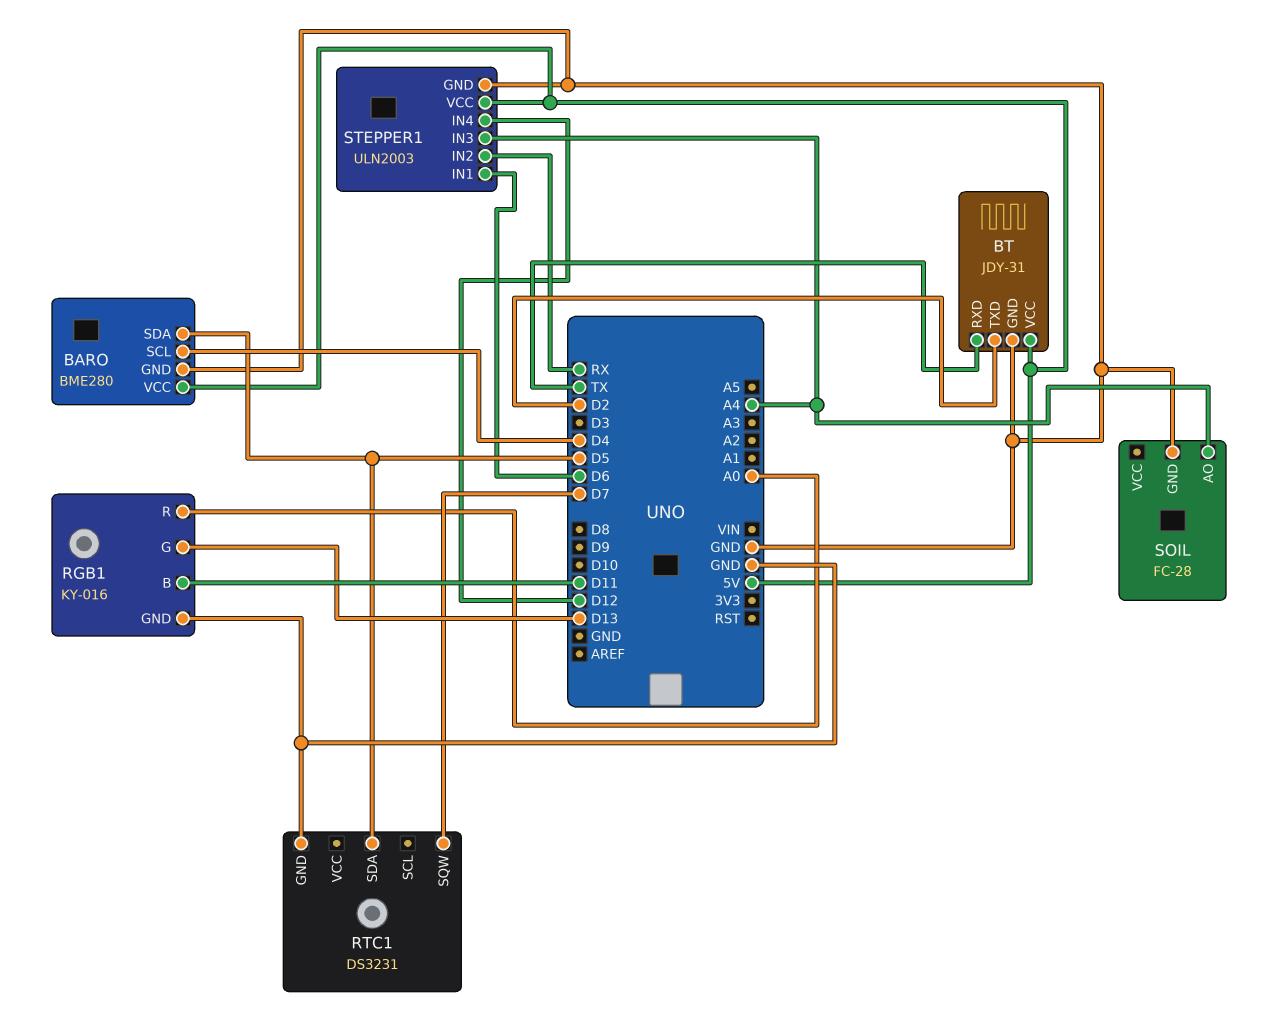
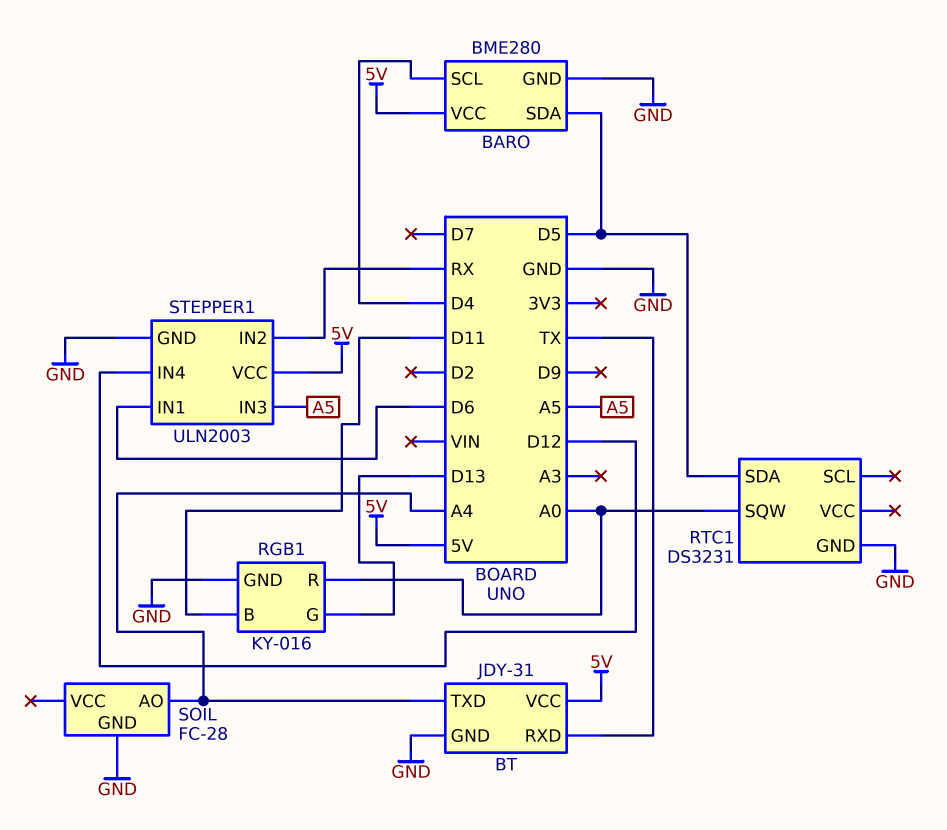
BT pin TXD: D2 -> A4
RTC1 pin SQW: D7 -> A0
STEPPER1 pin IN3: A4 -> A5

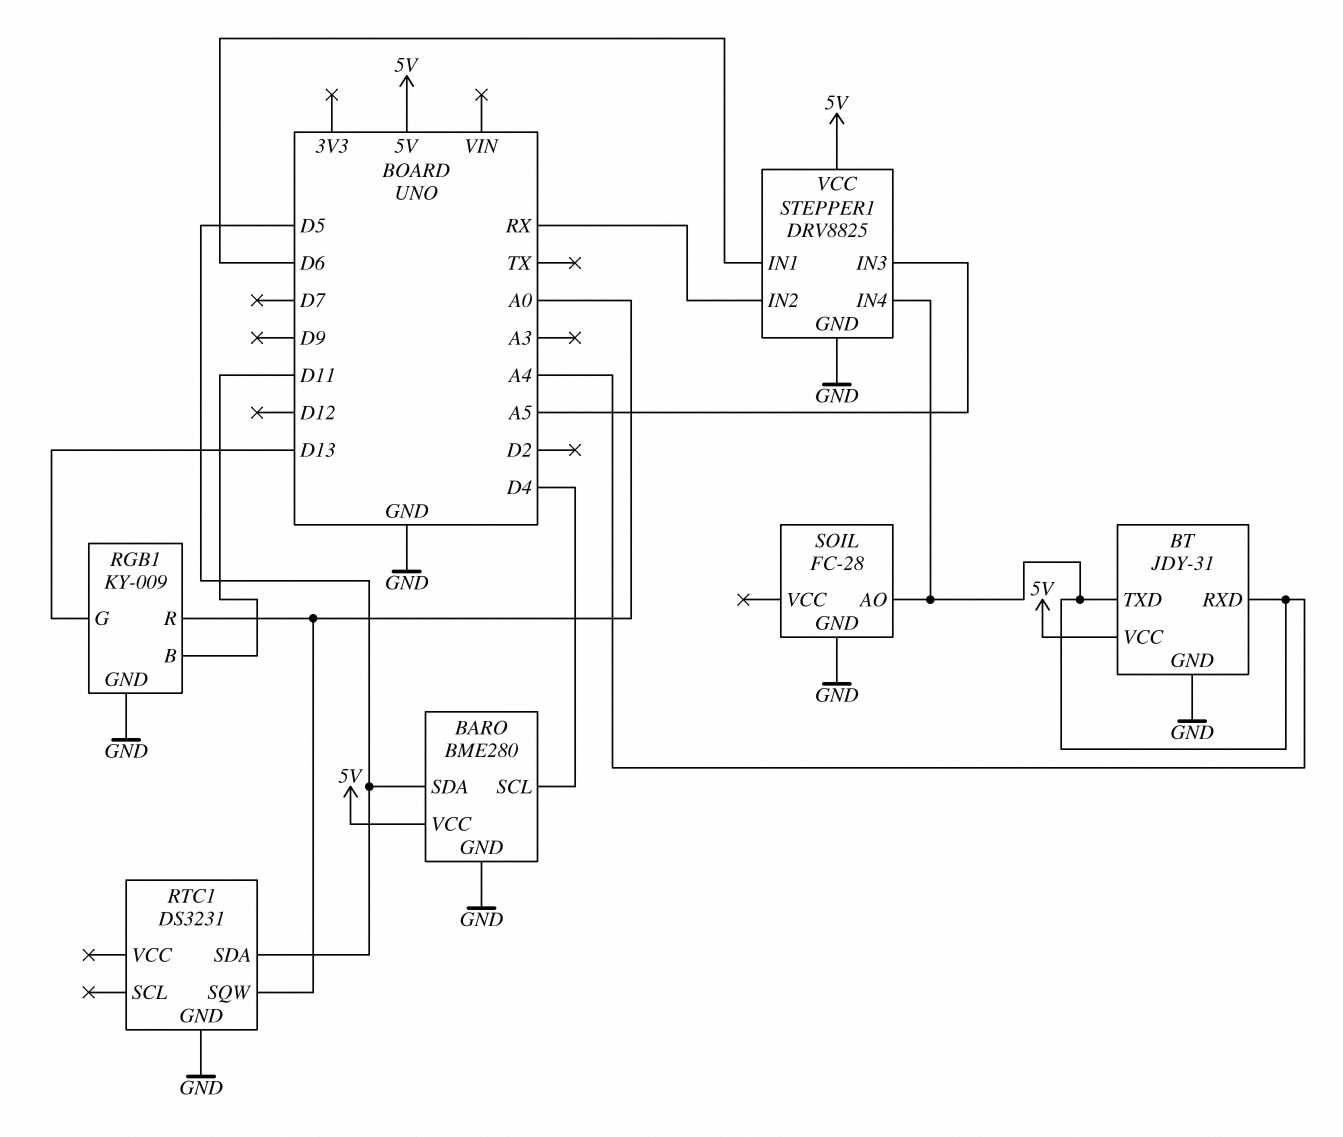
BT pin RXD: TX -> A4
RGB1: KY-016 -> KY-009
STEPPER1: ULN2003 -> DRV8825
STEPPER1 pin IN4: D12 -> A4

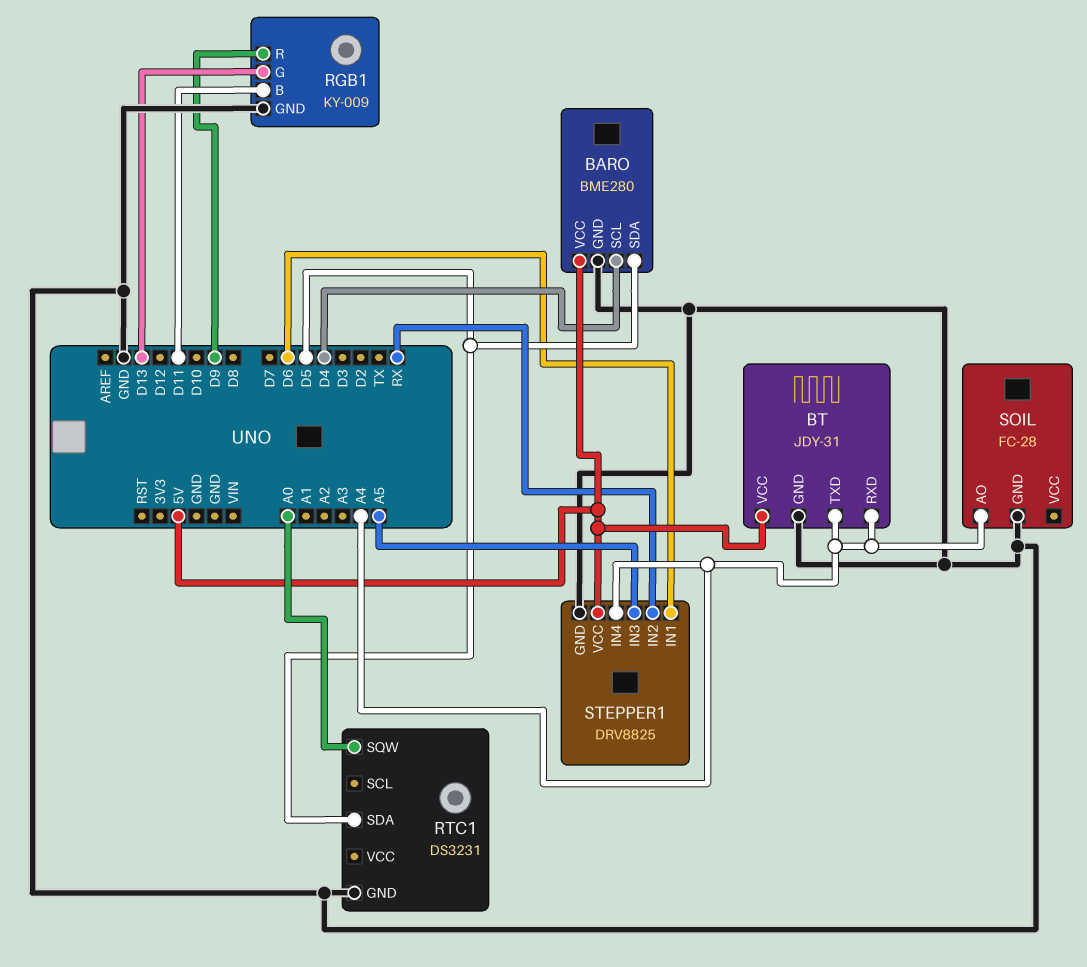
RGB1 pin R: A0 -> D9

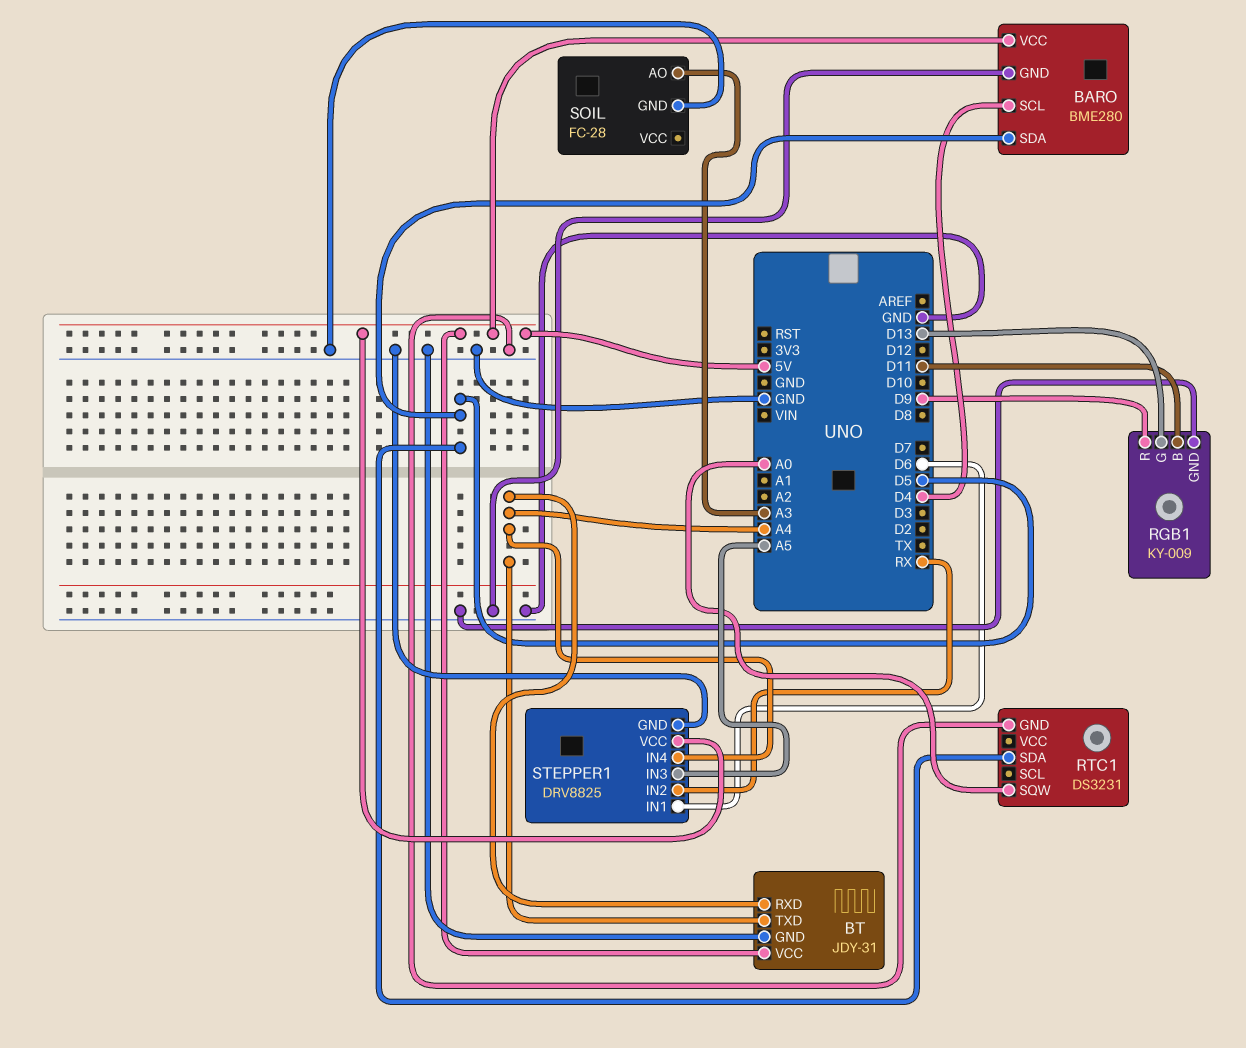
SOIL pin AO: A4 -> A3

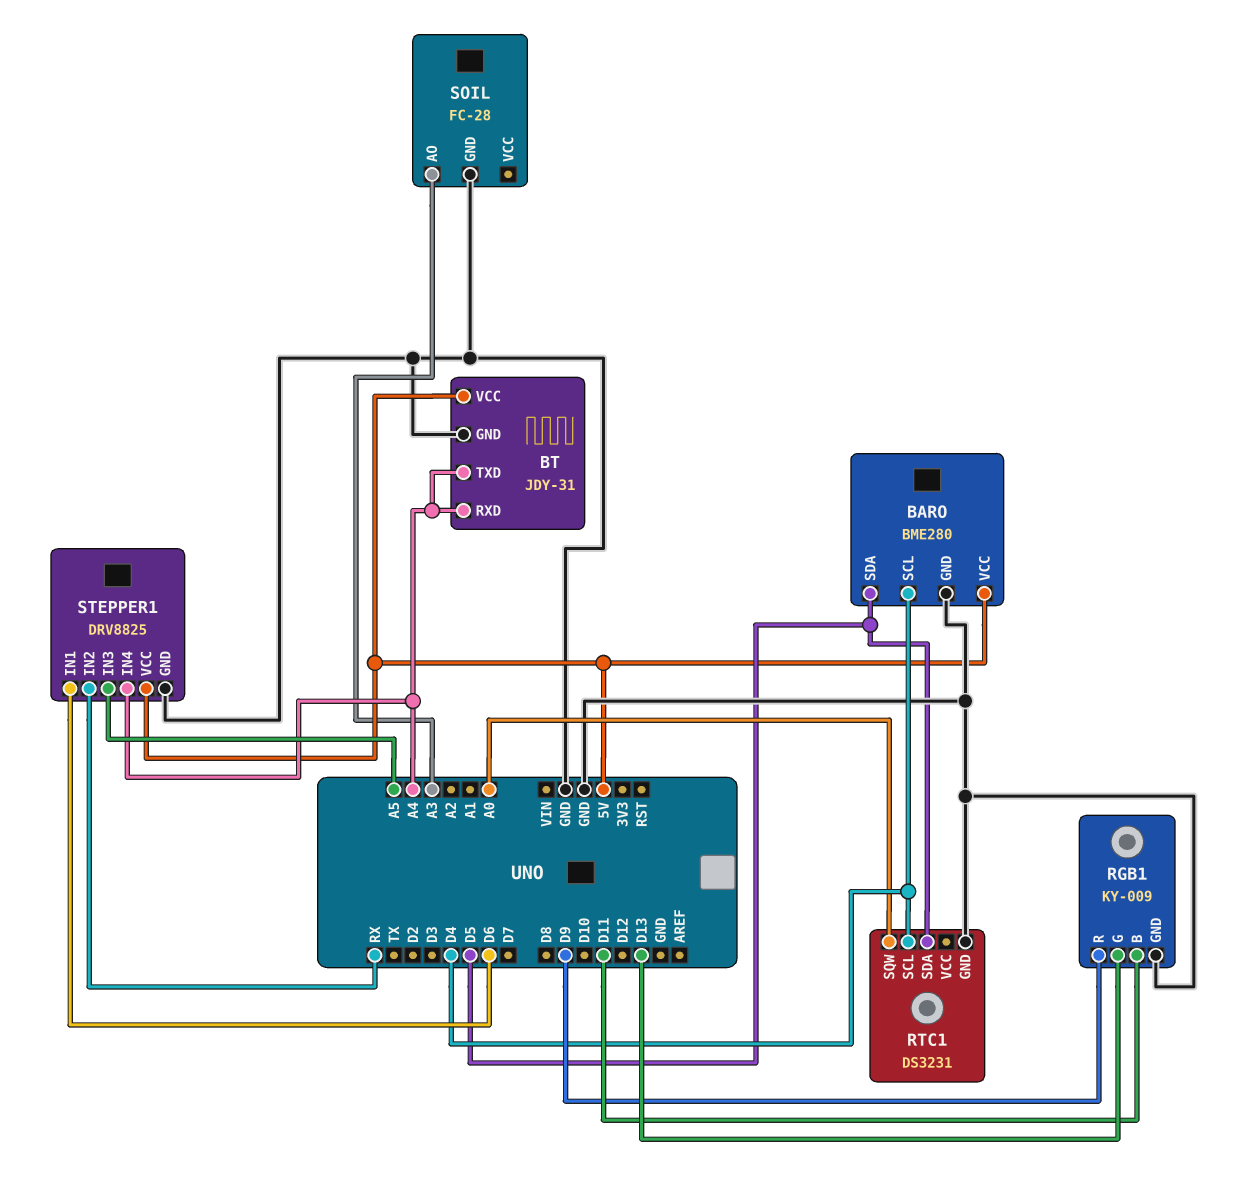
RTC1 pin SCL: none -> D4

